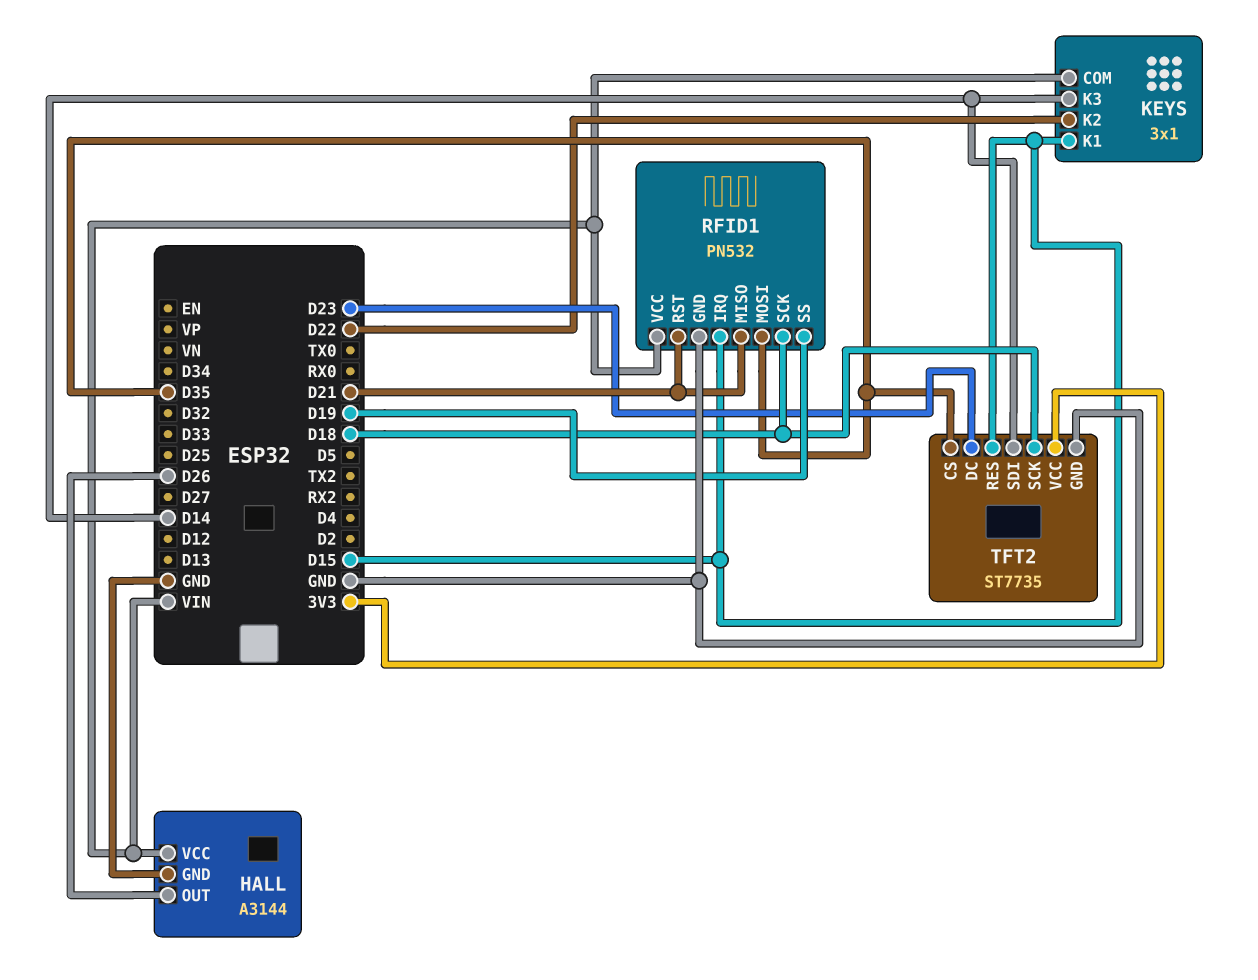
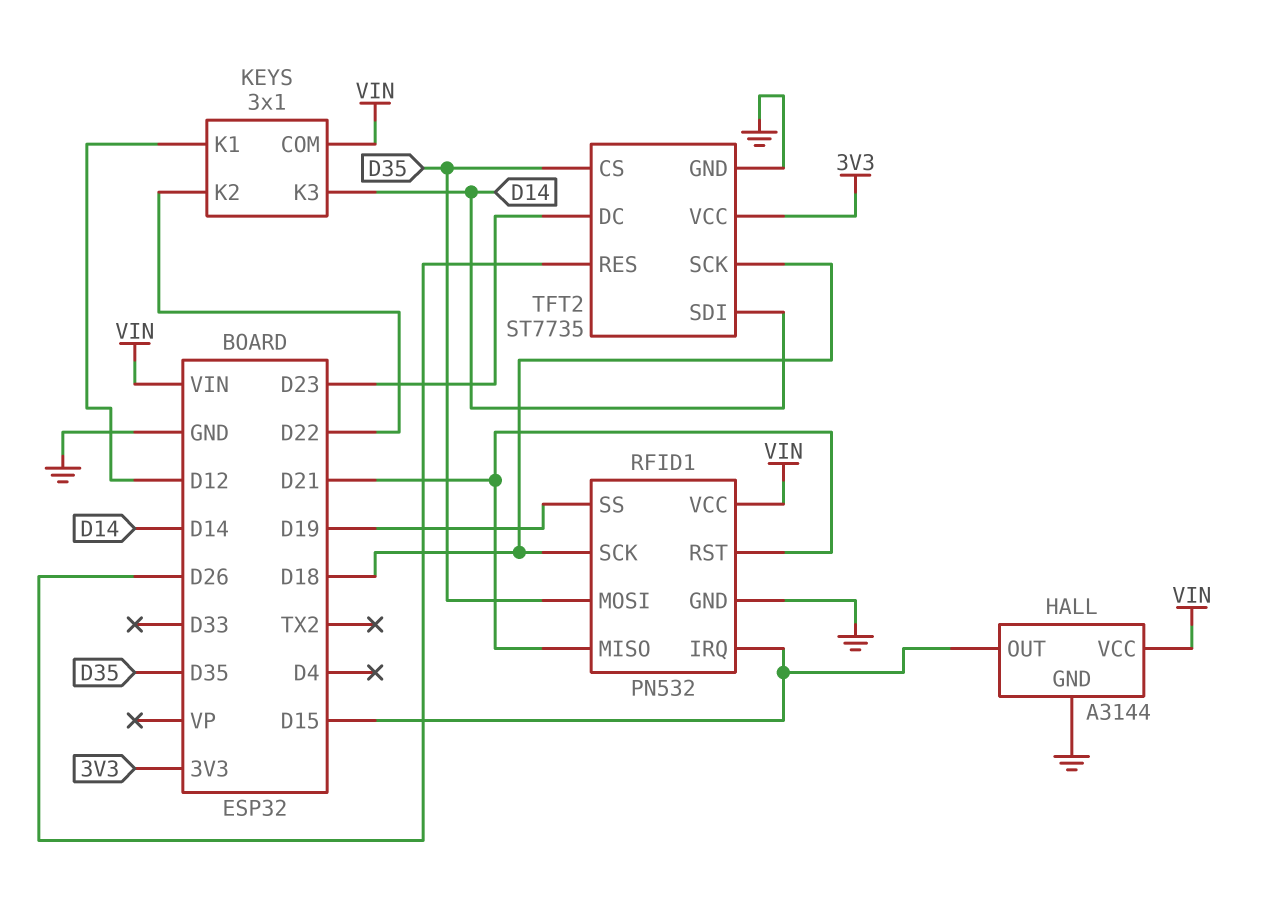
HALL pin OUT: D26 -> D15
KEYS pin K1: D15 -> D12
TFT2 pin RES: D15 -> D26

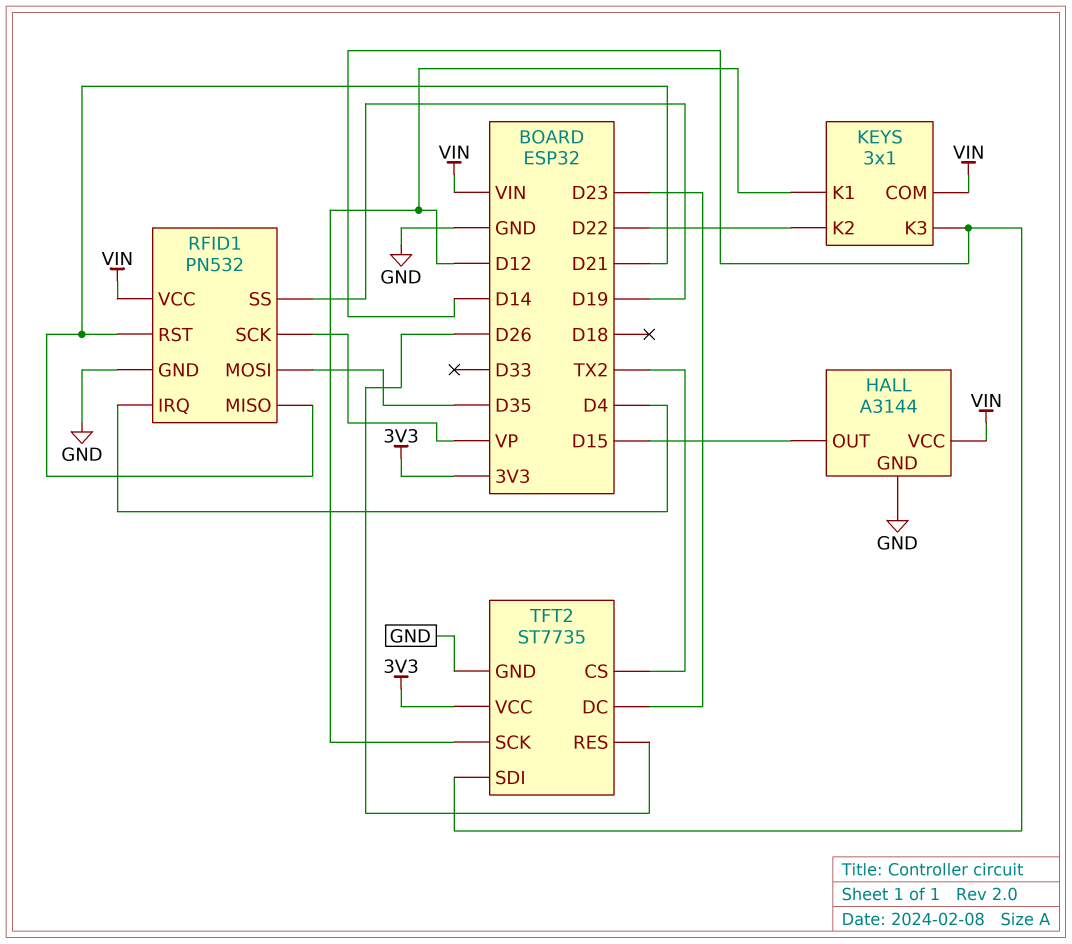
RFID1 pin IRQ: D15 -> D4
RFID1 pin SCK: D18 -> VP
TFT2 pin CS: D35 -> TX2
TFT2 pin SCK: D18 -> D12

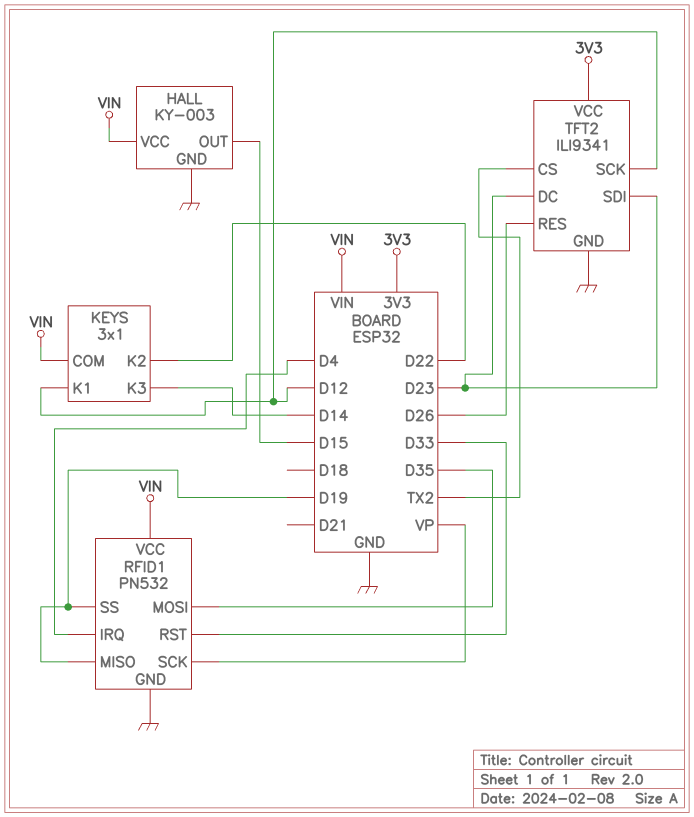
HALL: A3144 -> KY-003
RFID1 pin MISO: D21 -> D19
RFID1 pin RST: D21 -> D33
TFT2: ST7735 -> ILI9341
TFT2 pin SDI: D14 -> D23

